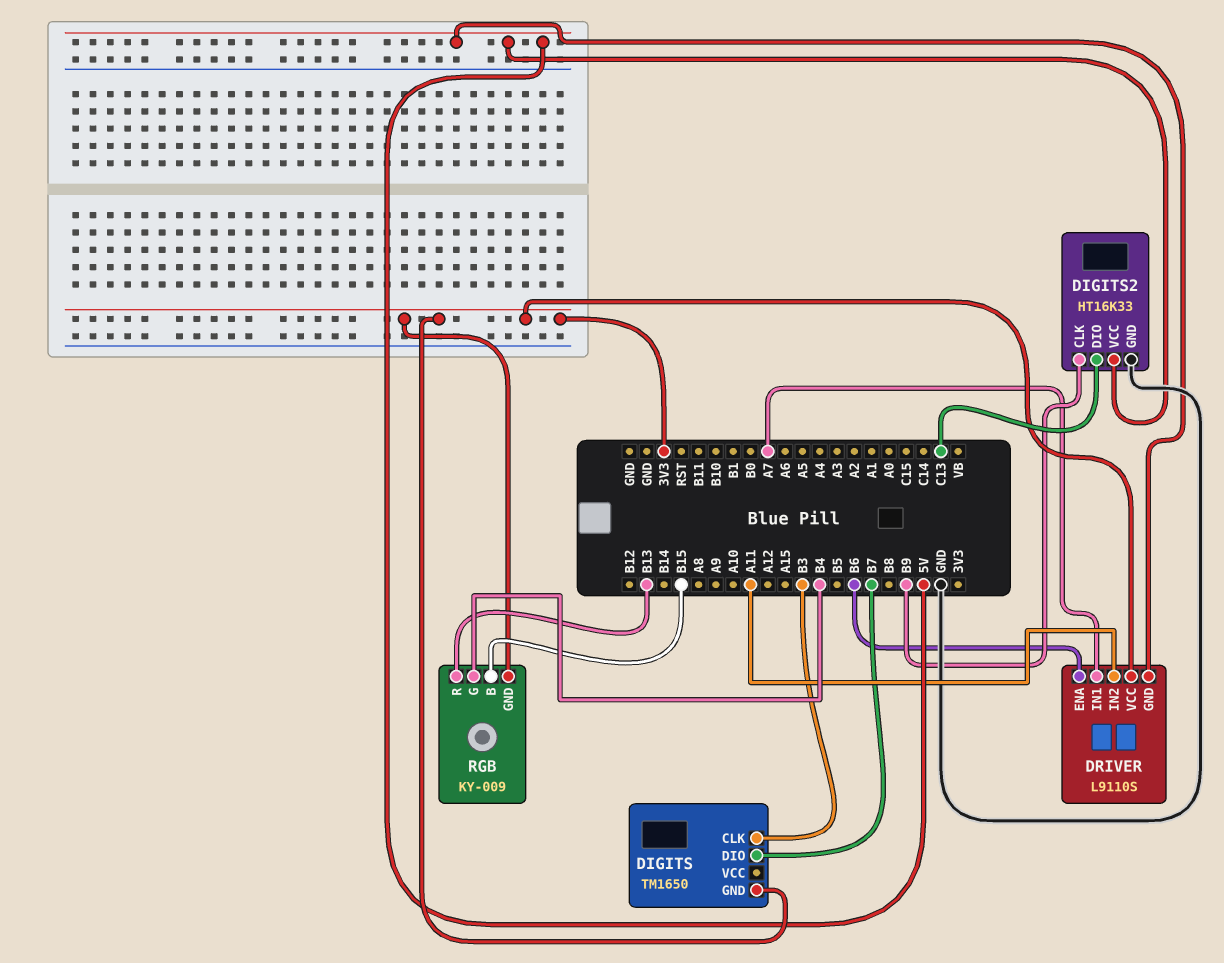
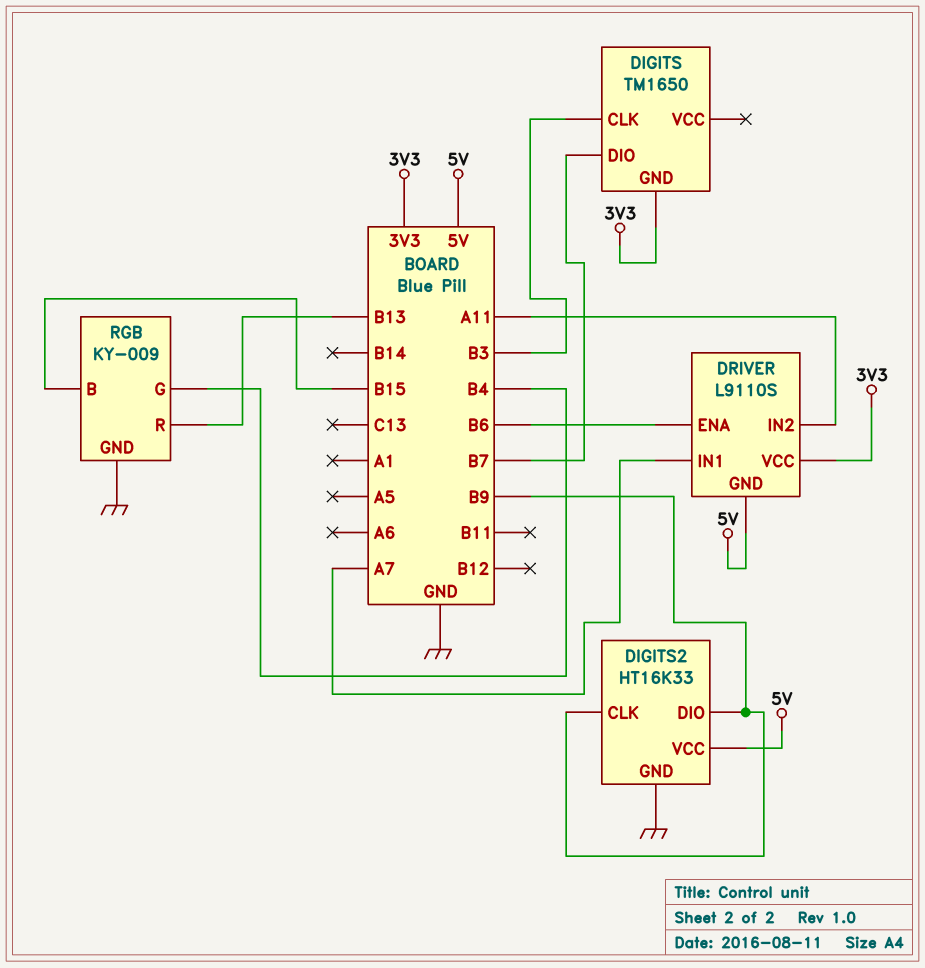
DIGITS2 pin DIO: C13 -> B9
RGB pin GND: 3V3 -> GND

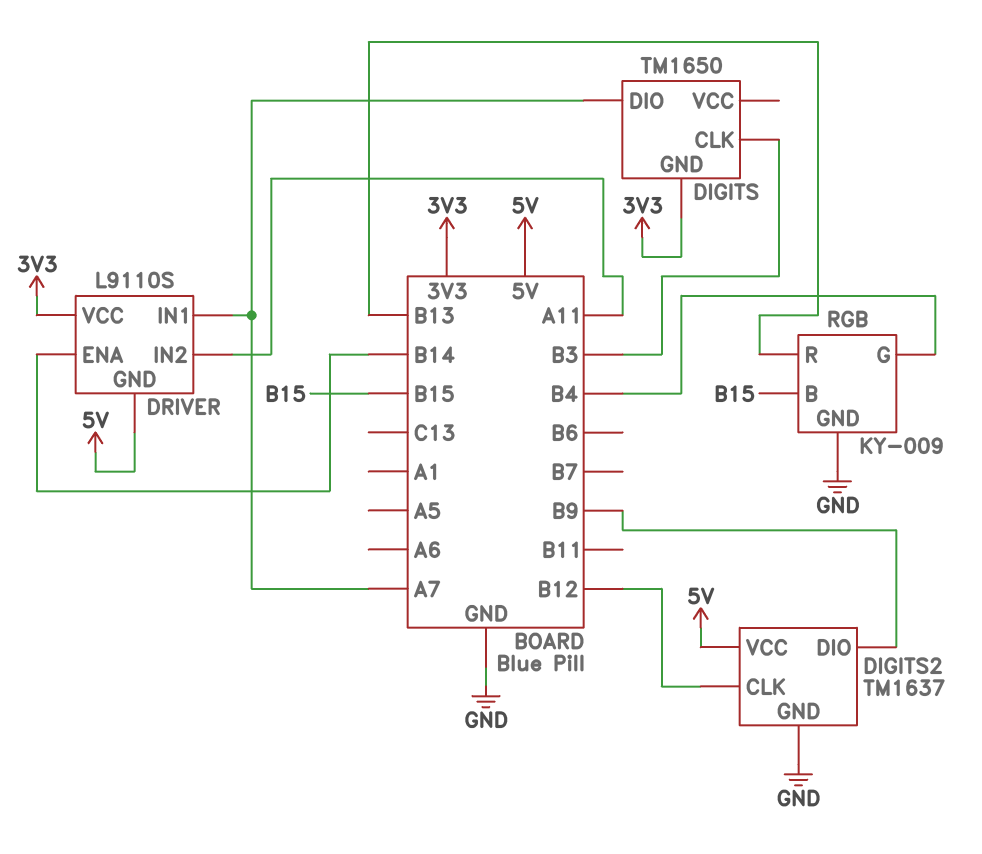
DIGITS pin DIO: B7 -> A7
DIGITS2: HT16K33 -> TM1637
DIGITS2 pin CLK: B9 -> B12
DRIVER pin ENA: B6 -> B14

